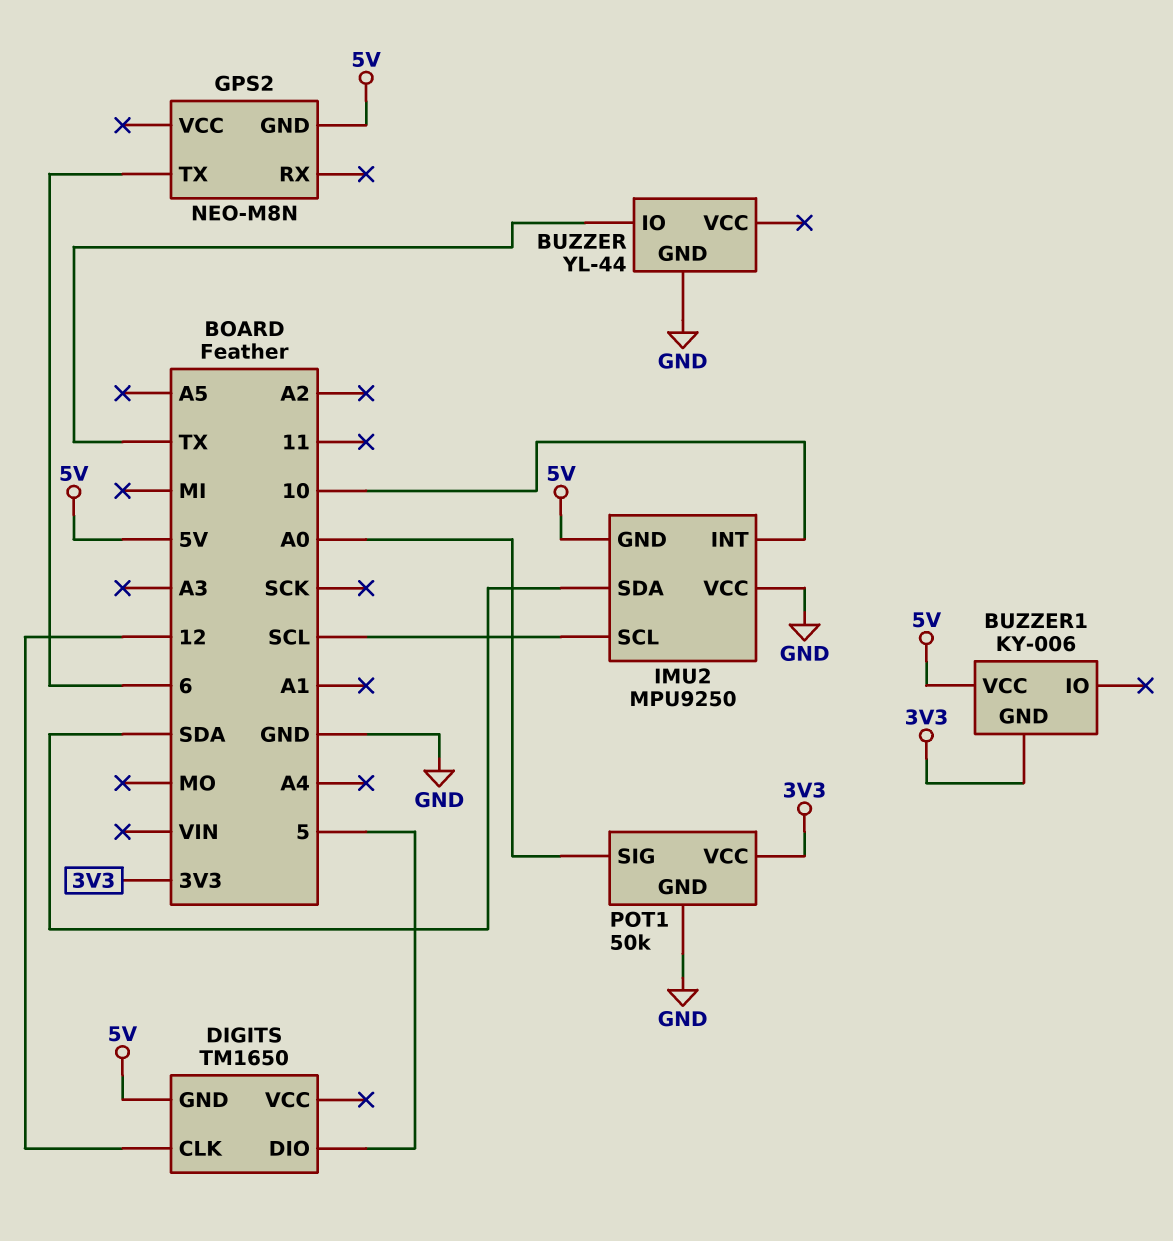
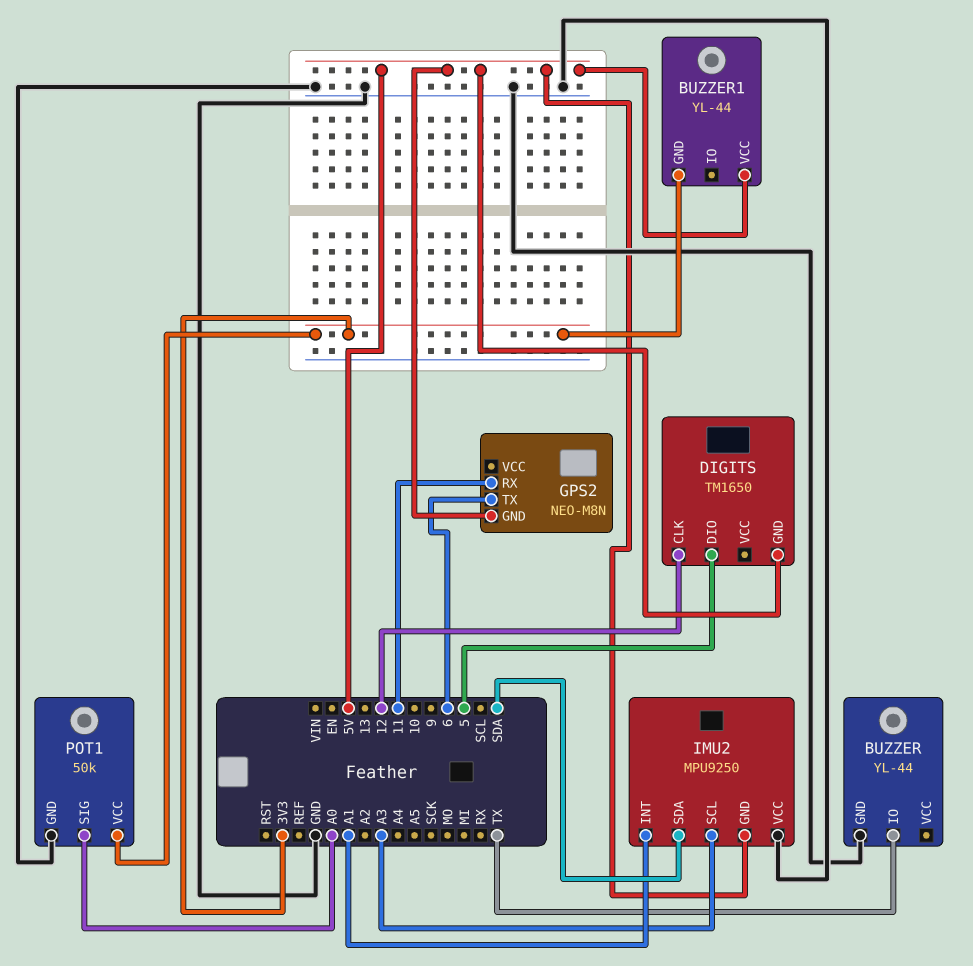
BUZZER1: KY-006 -> YL-44
GPS2 pin RX: none -> 11
IMU2 pin INT: 10 -> A1
IMU2 pin SCL: SCL -> A3

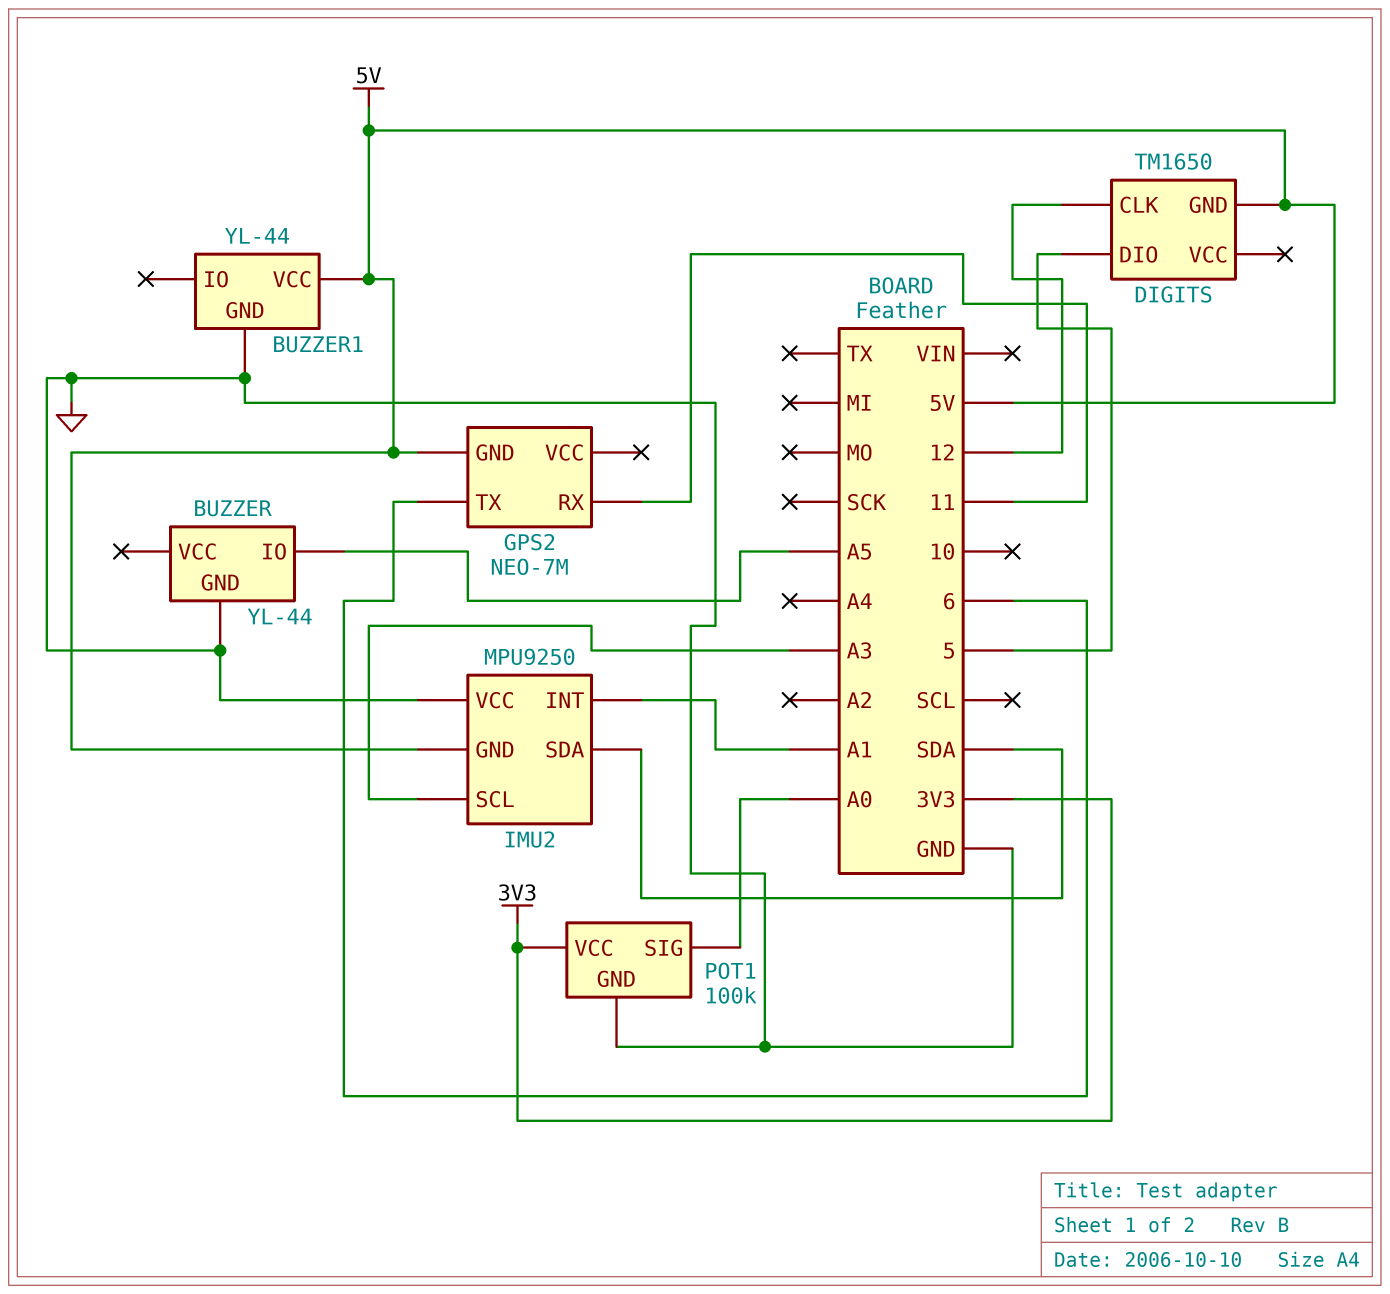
BUZZER pin IO: TX -> A5
BUZZER1 pin GND: 3V3 -> GND
GPS2: NEO-M8N -> NEO-7M
POT1: 50k -> 100k

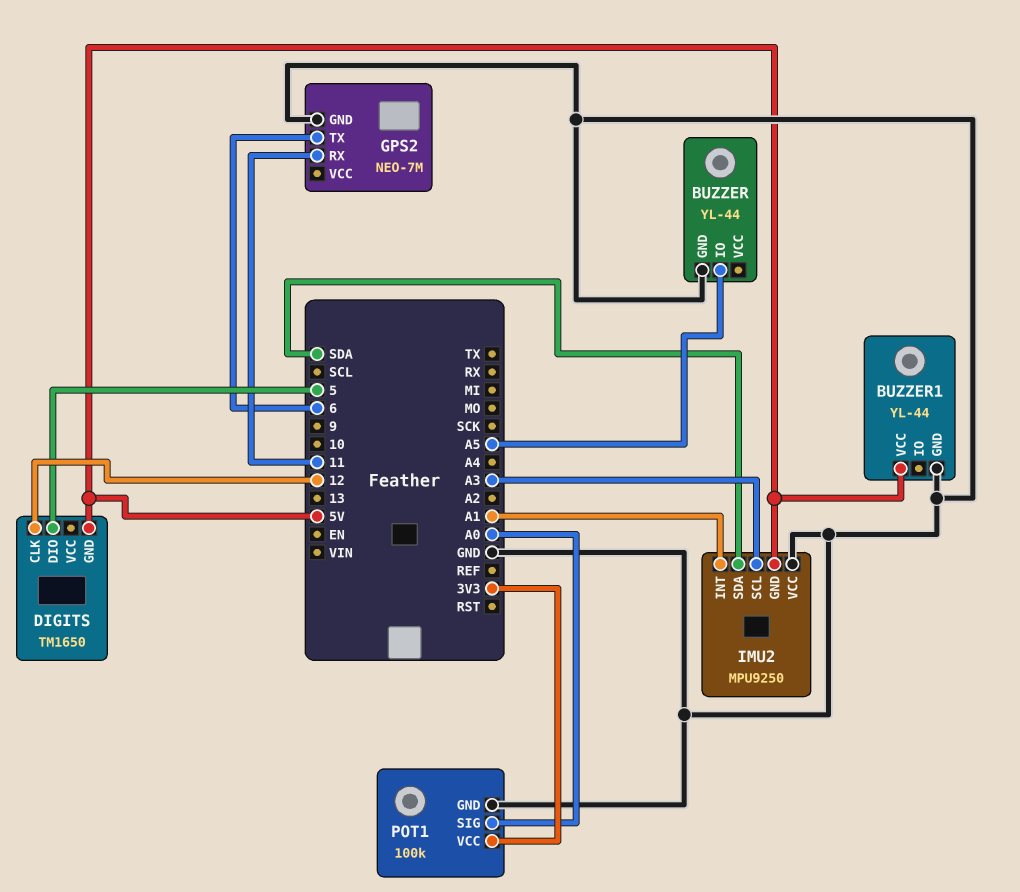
GPS2 pin GND: 5V -> GND

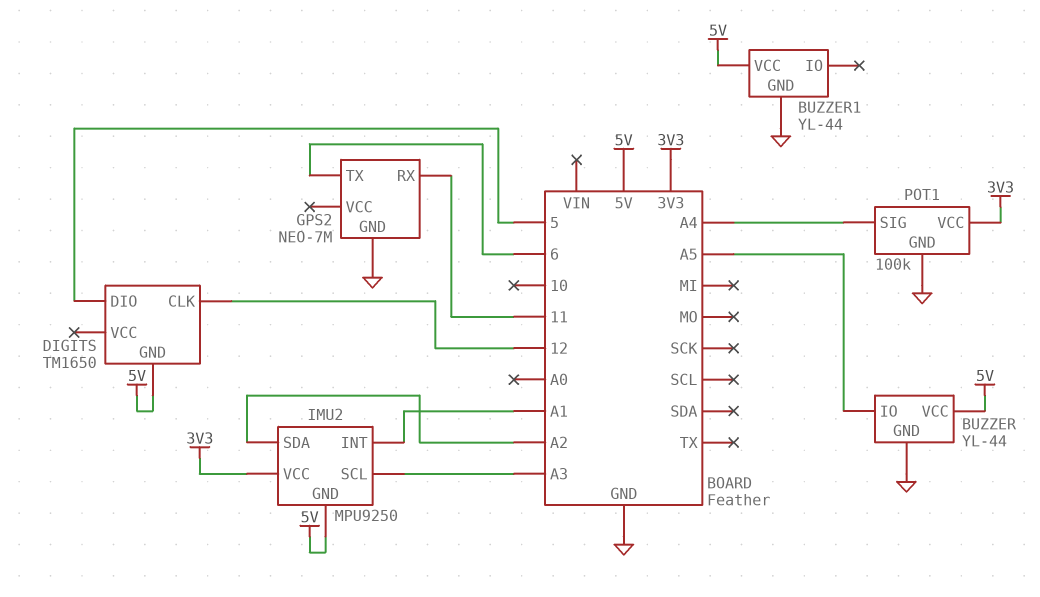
BUZZER pin VCC: none -> 5V
IMU2 pin SDA: SDA -> A2
IMU2 pin VCC: GND -> 3V3
POT1 pin SIG: A0 -> A4

